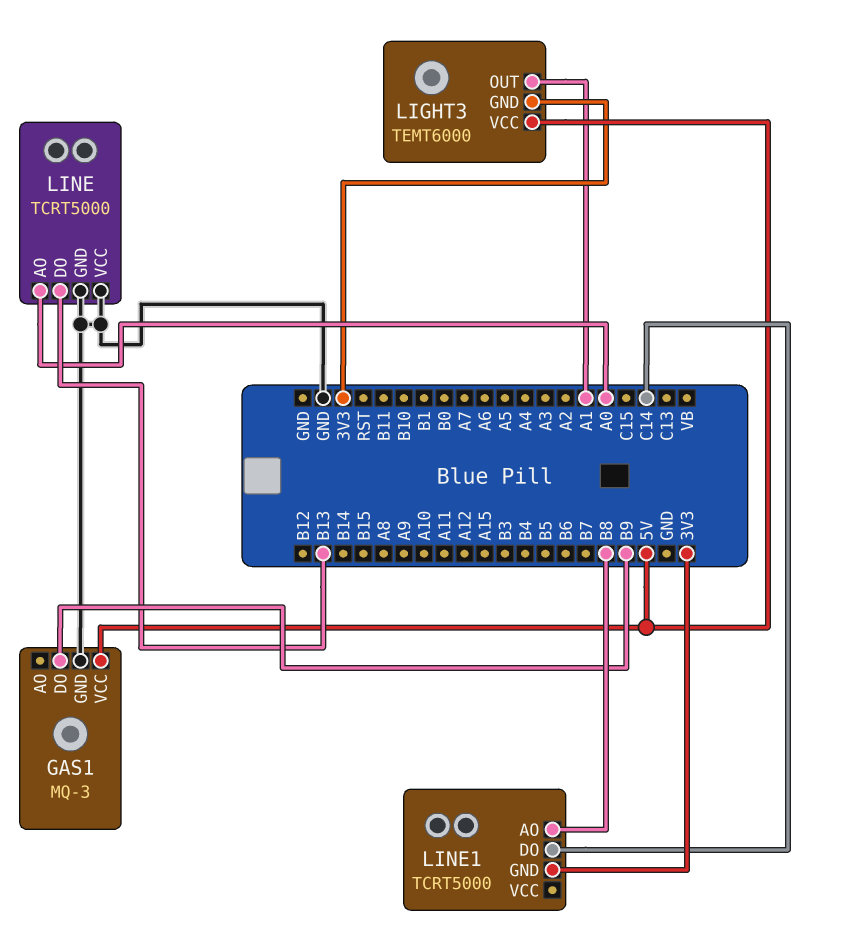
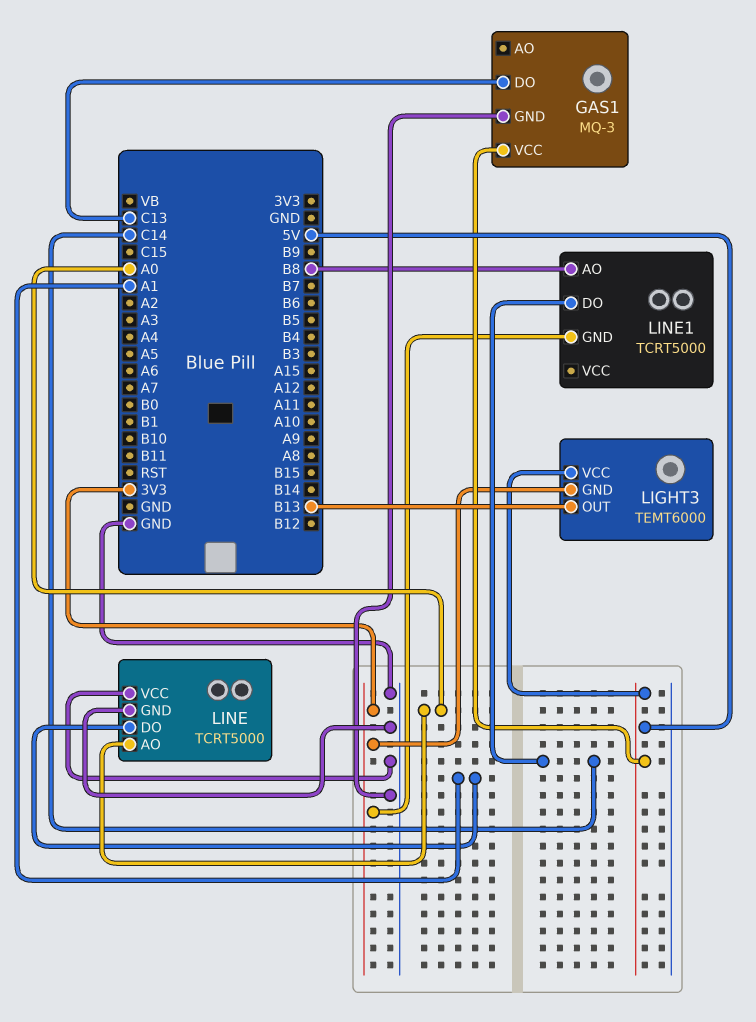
GAS1 pin DO: B9 -> C13
LIGHT3 pin OUT: A1 -> B13
LINE pin DO: B13 -> A1

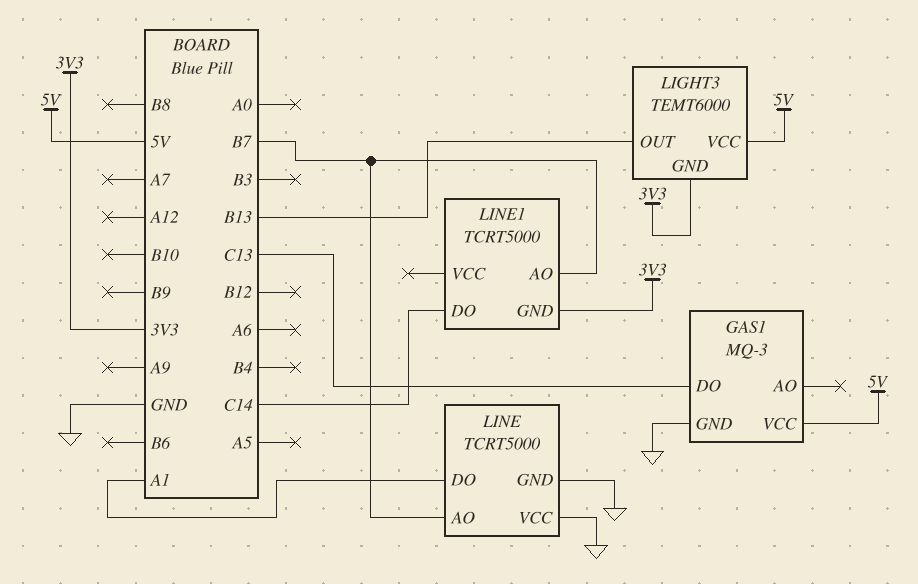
LINE pin AO: A0 -> B7
LINE1 pin AO: B8 -> B7

